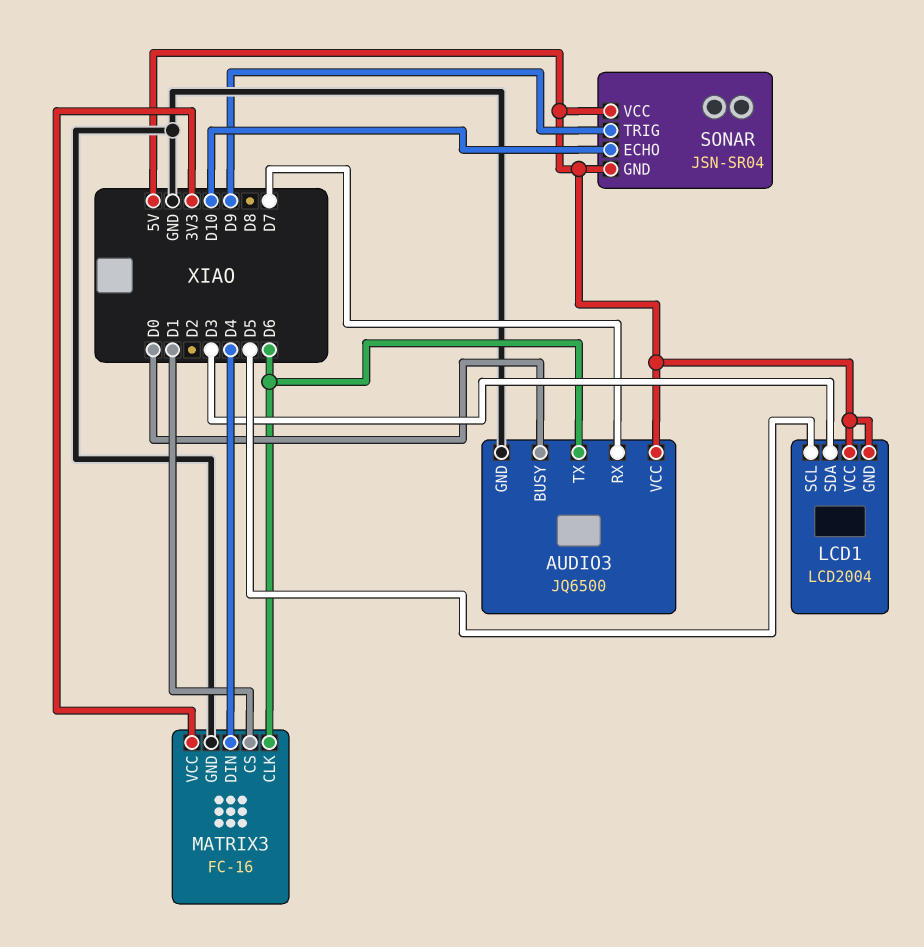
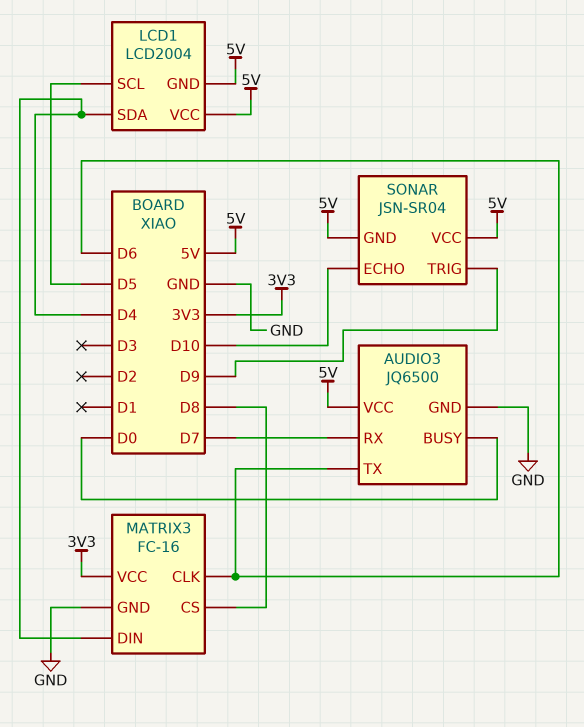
LCD1 pin SDA: D3 -> D4
MATRIX3 pin CS: D1 -> D8

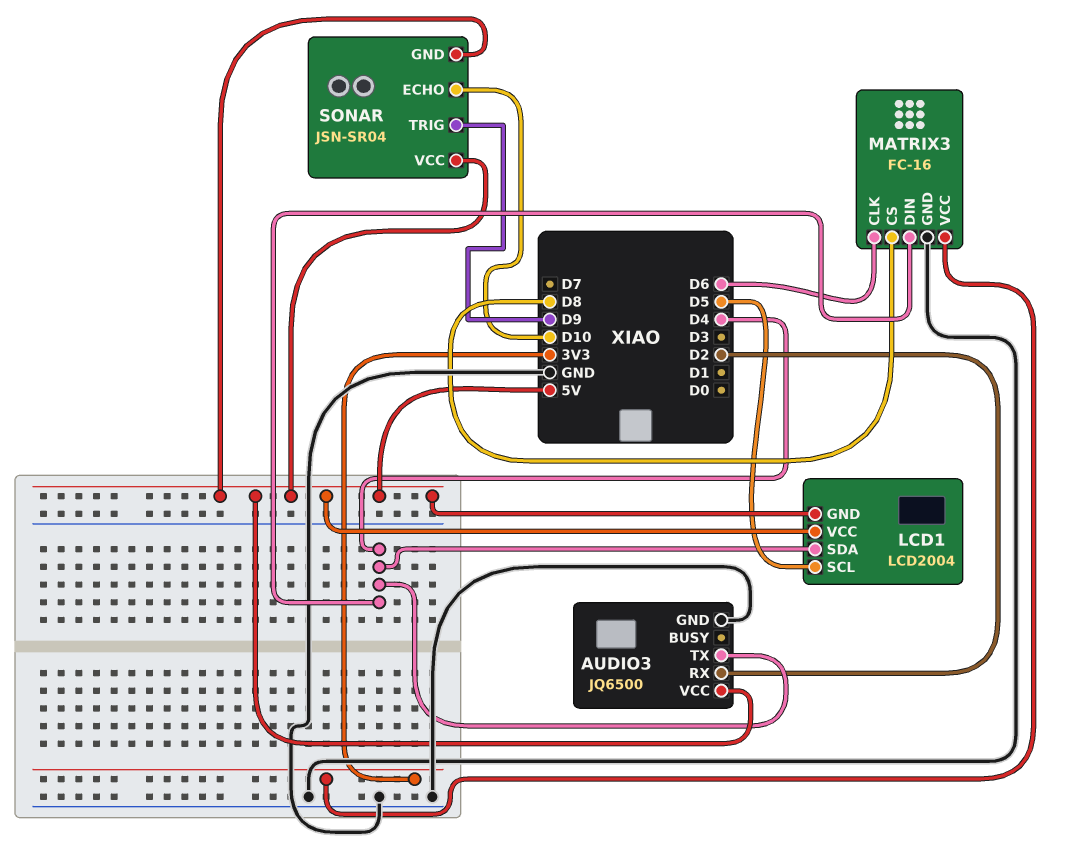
AUDIO3 pin BUSY: D0 -> none
AUDIO3 pin RX: D7 -> D2
AUDIO3 pin TX: D6 -> D4

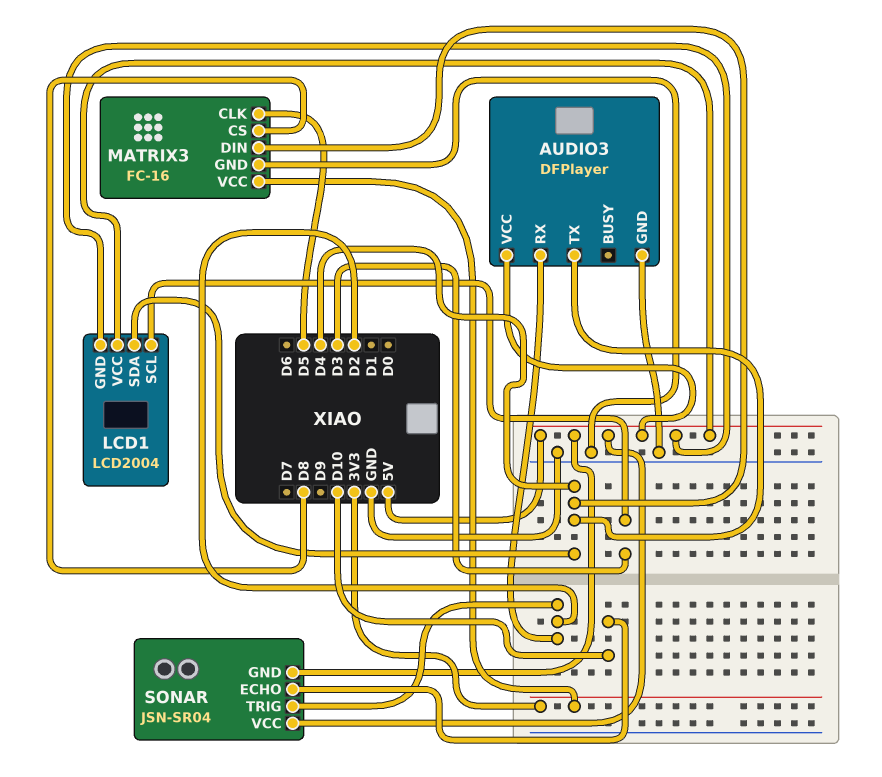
AUDIO3: JQ6500 -> DFPlayer
LCD1 pin SCL: D5 -> D3
MATRIX3 pin CLK: D6 -> D5
SONAR pin TRIG: D9 -> D2

